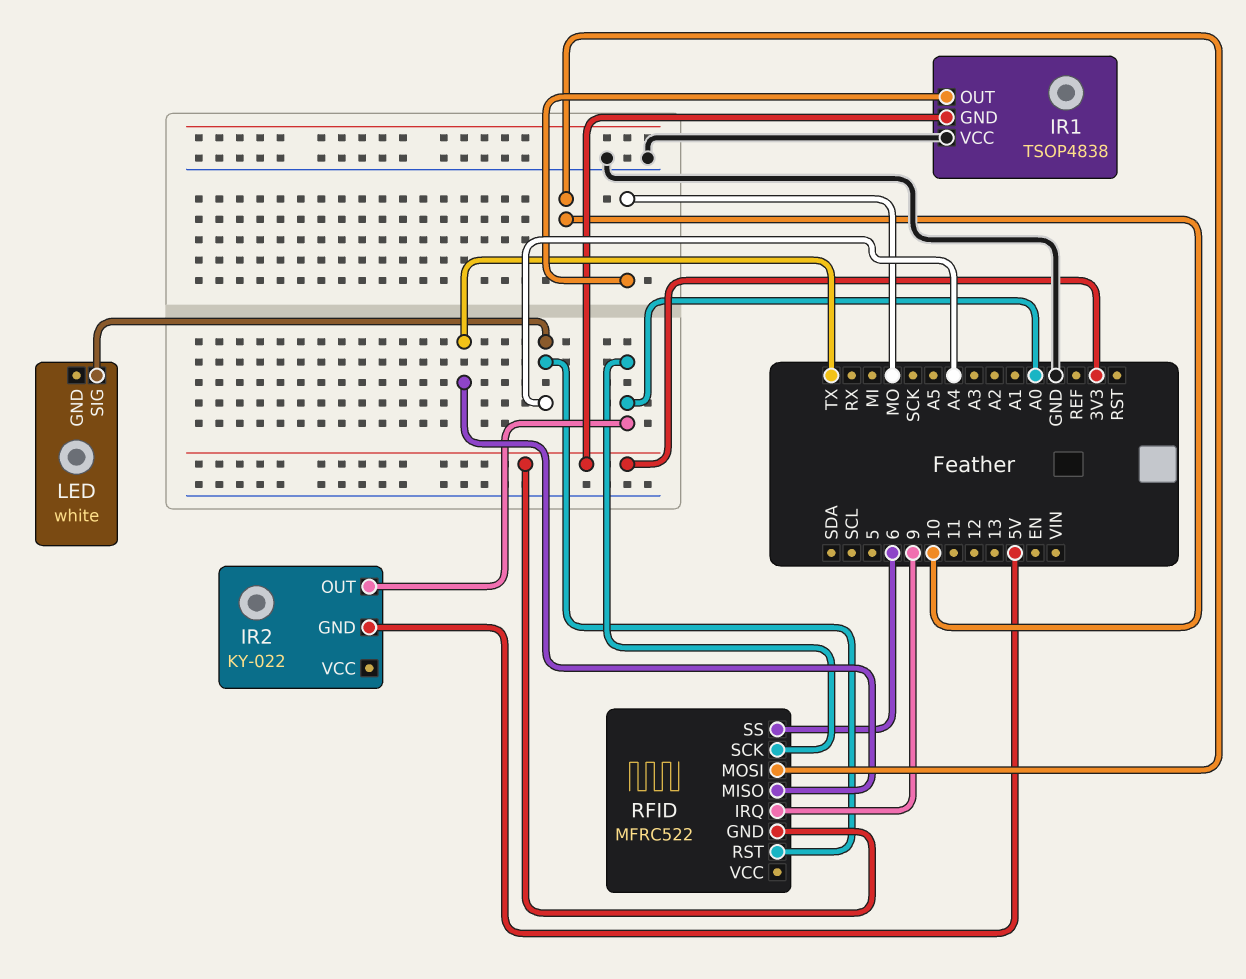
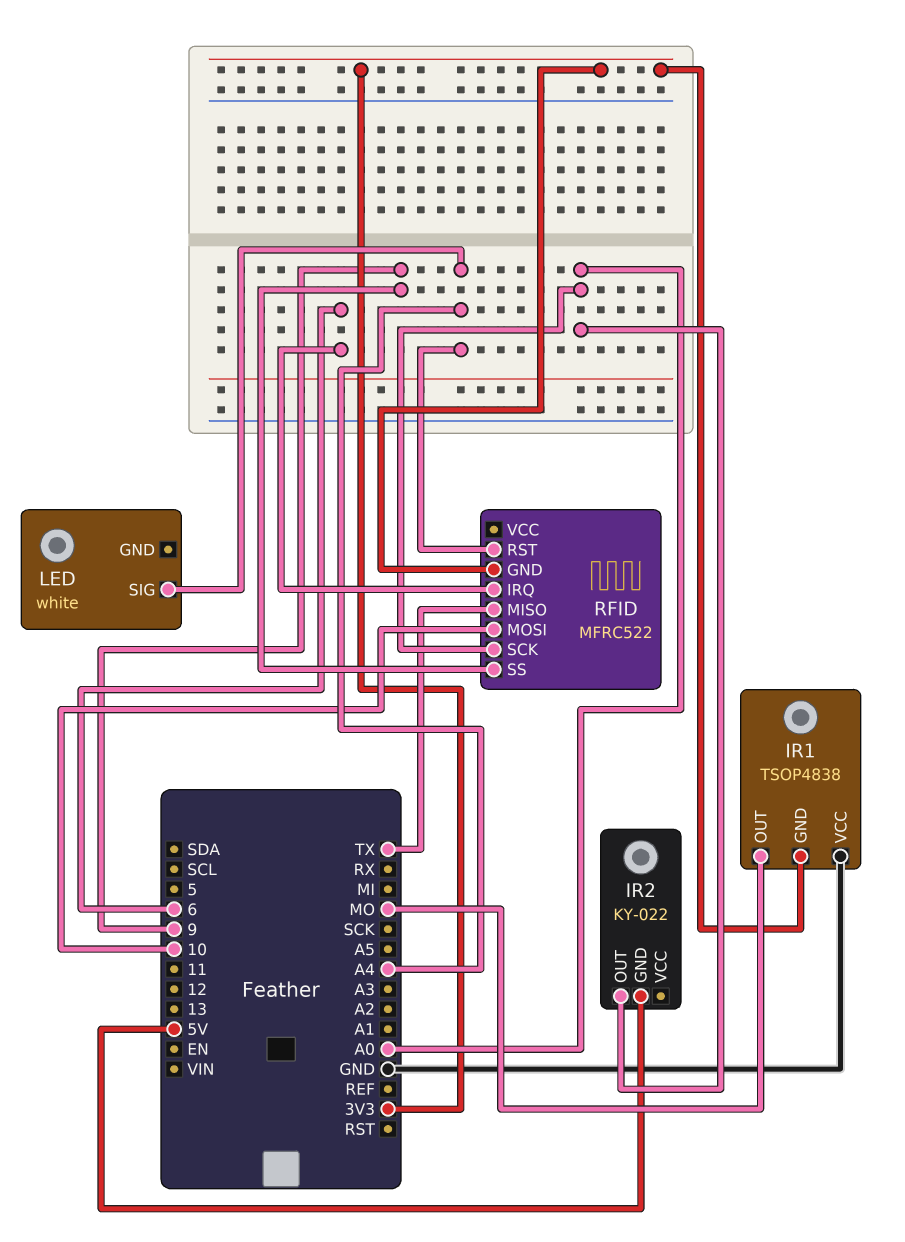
RFID pin IRQ: 9 -> 6
RFID pin SS: 6 -> 9

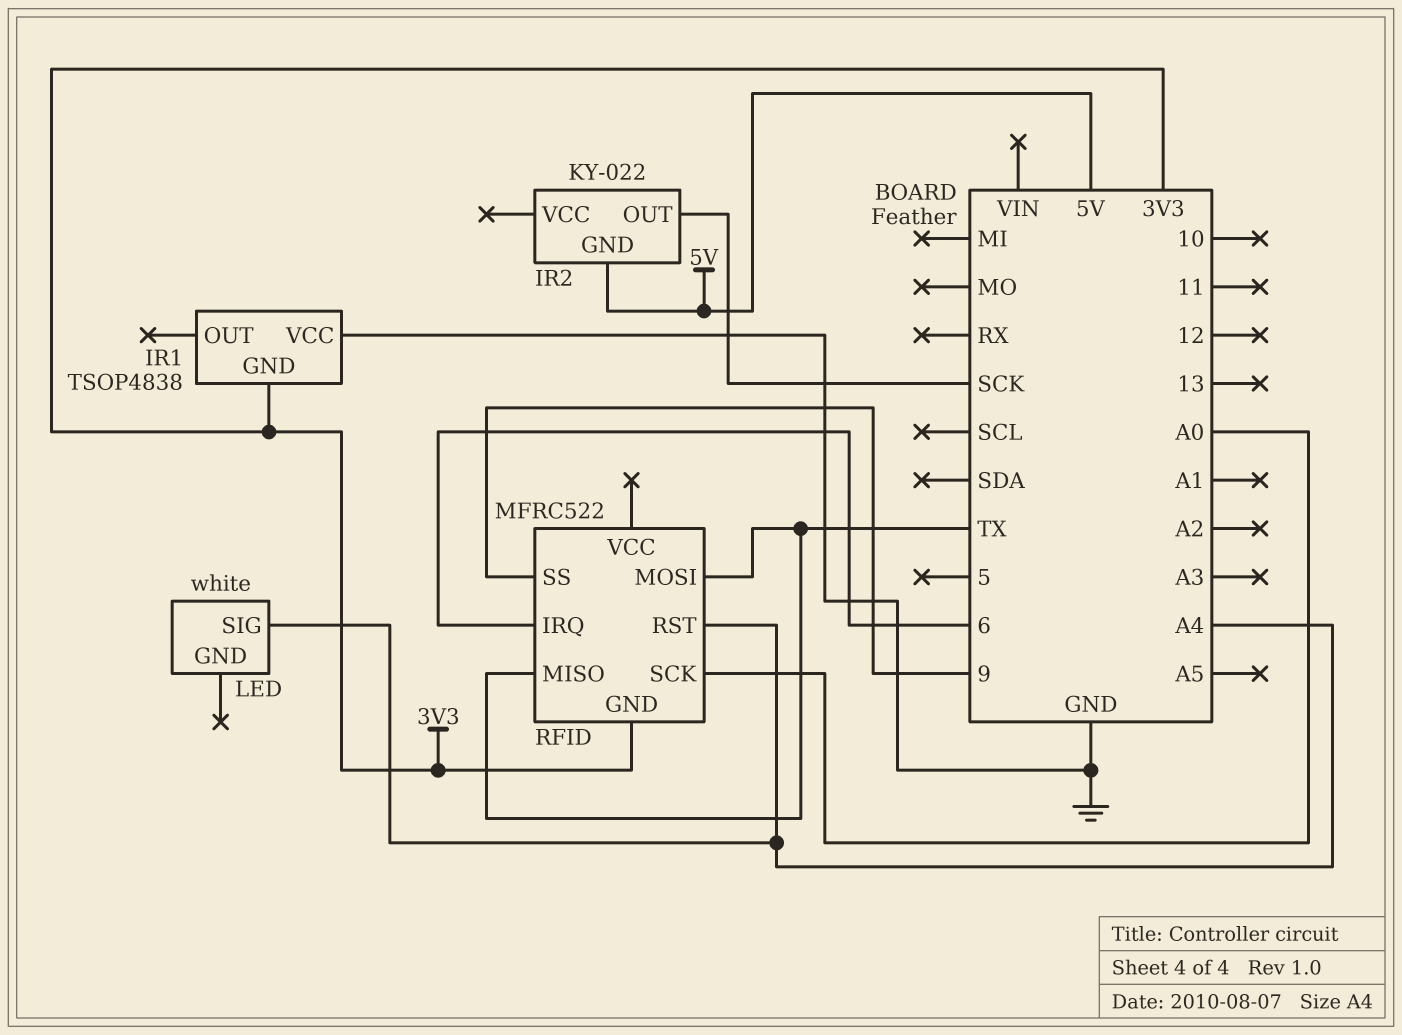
IR1 pin OUT: MO -> none
IR2 pin OUT: A0 -> SCK
RFID pin MOSI: 10 -> TX

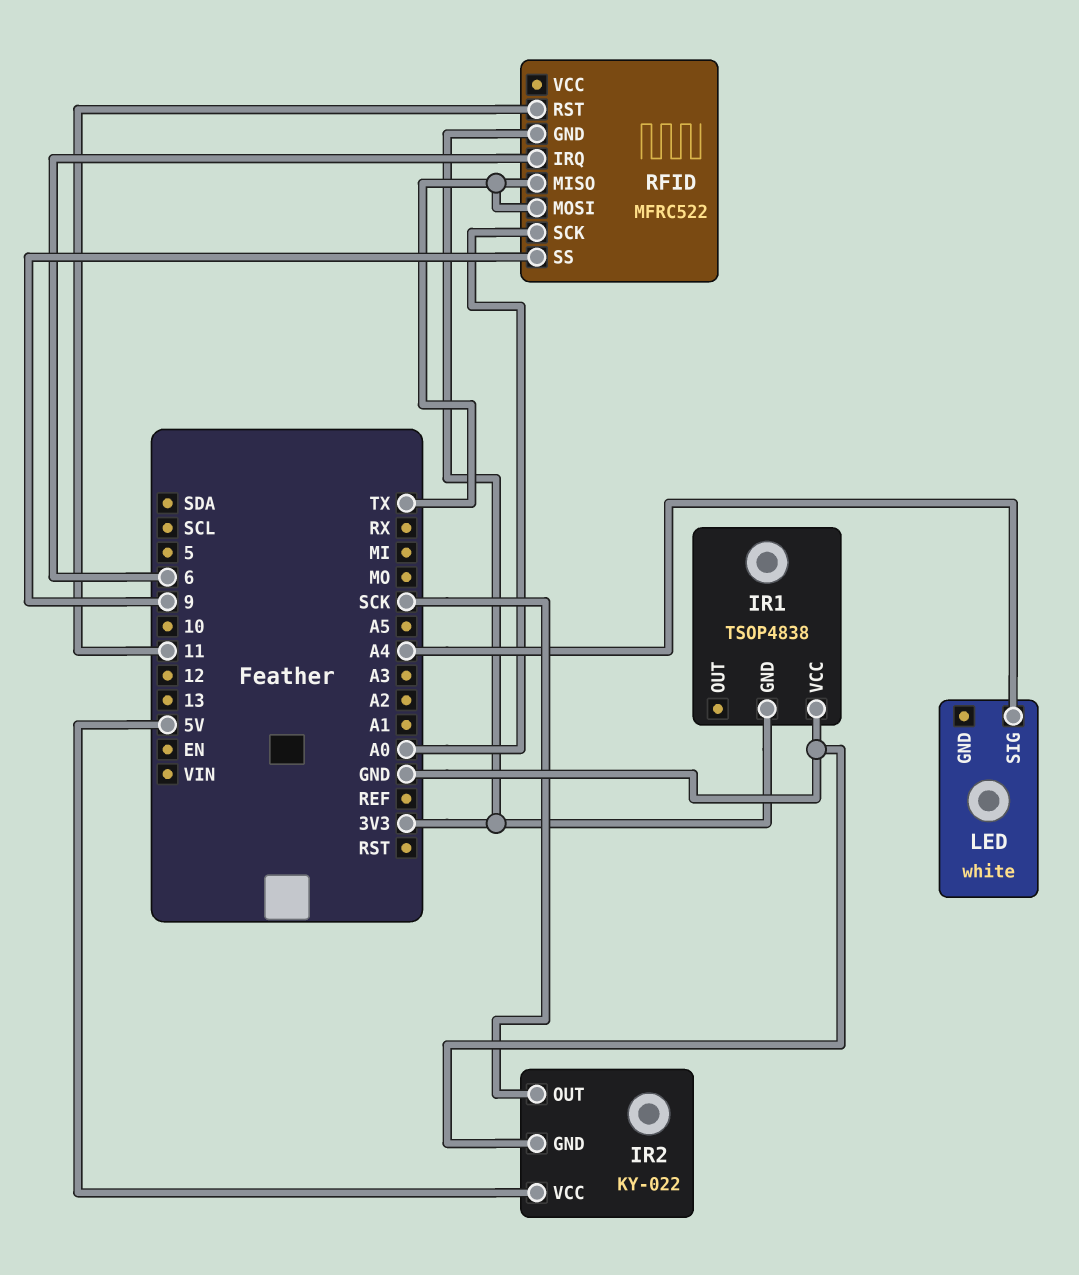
IR2 pin GND: 5V -> GND
IR2 pin VCC: none -> 5V
RFID pin RST: A4 -> 11

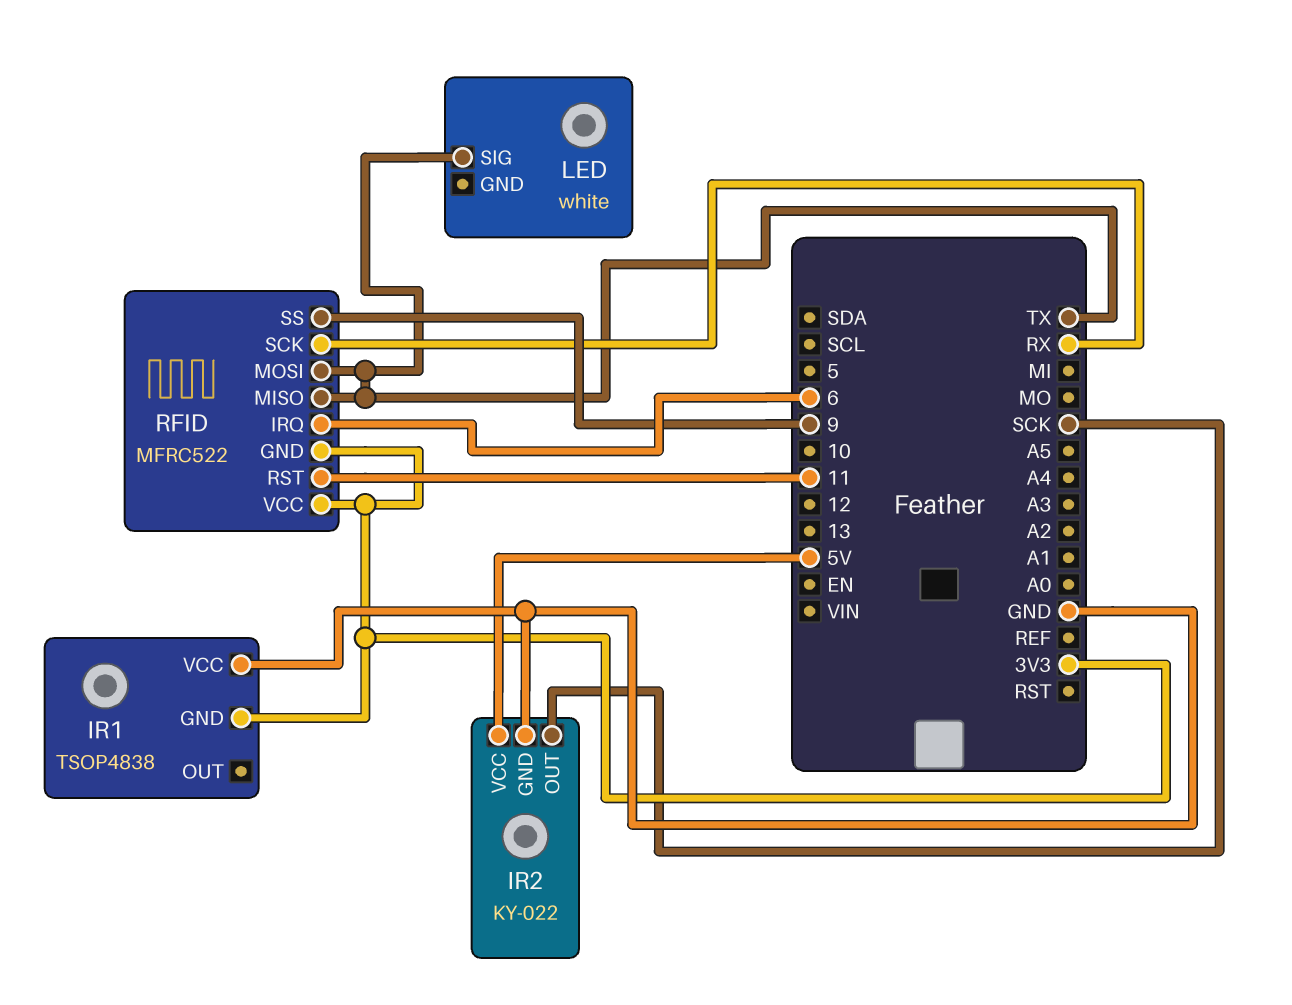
LED pin SIG: A4 -> TX
RFID pin SCK: A0 -> RX
RFID pin VCC: none -> 3V3

